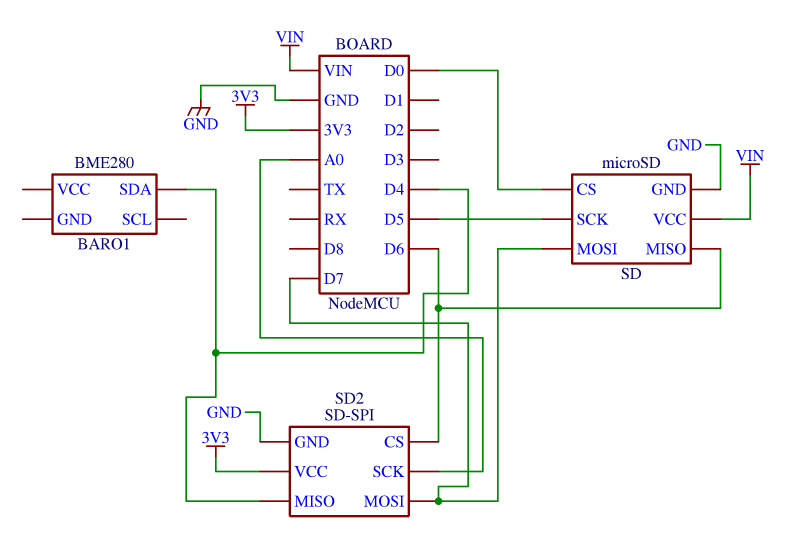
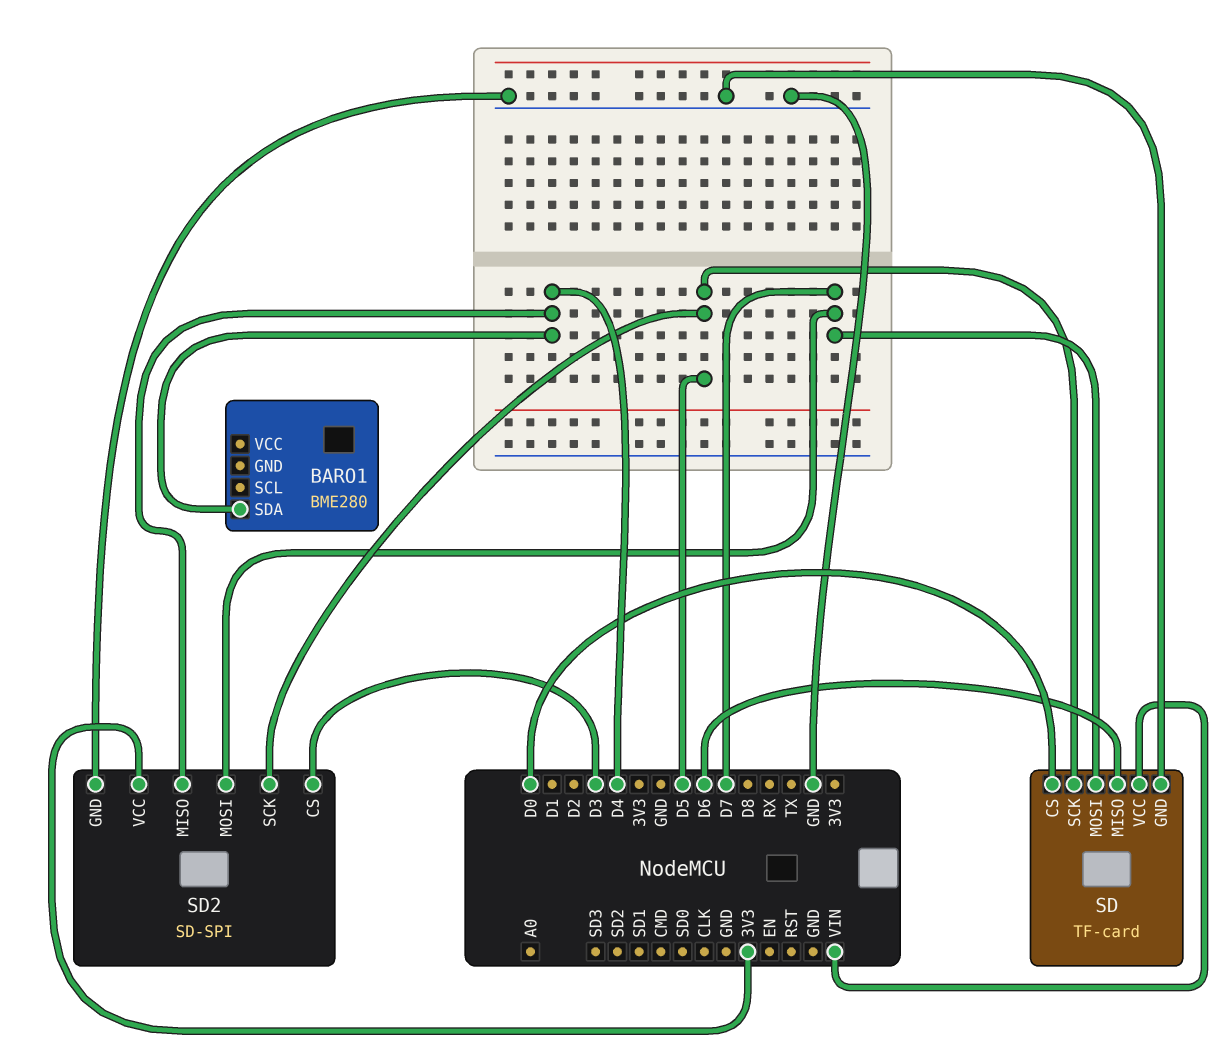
SD: microSD -> TF-card
SD2 pin CS: D6 -> D3
SD2 pin SCK: A0 -> D5

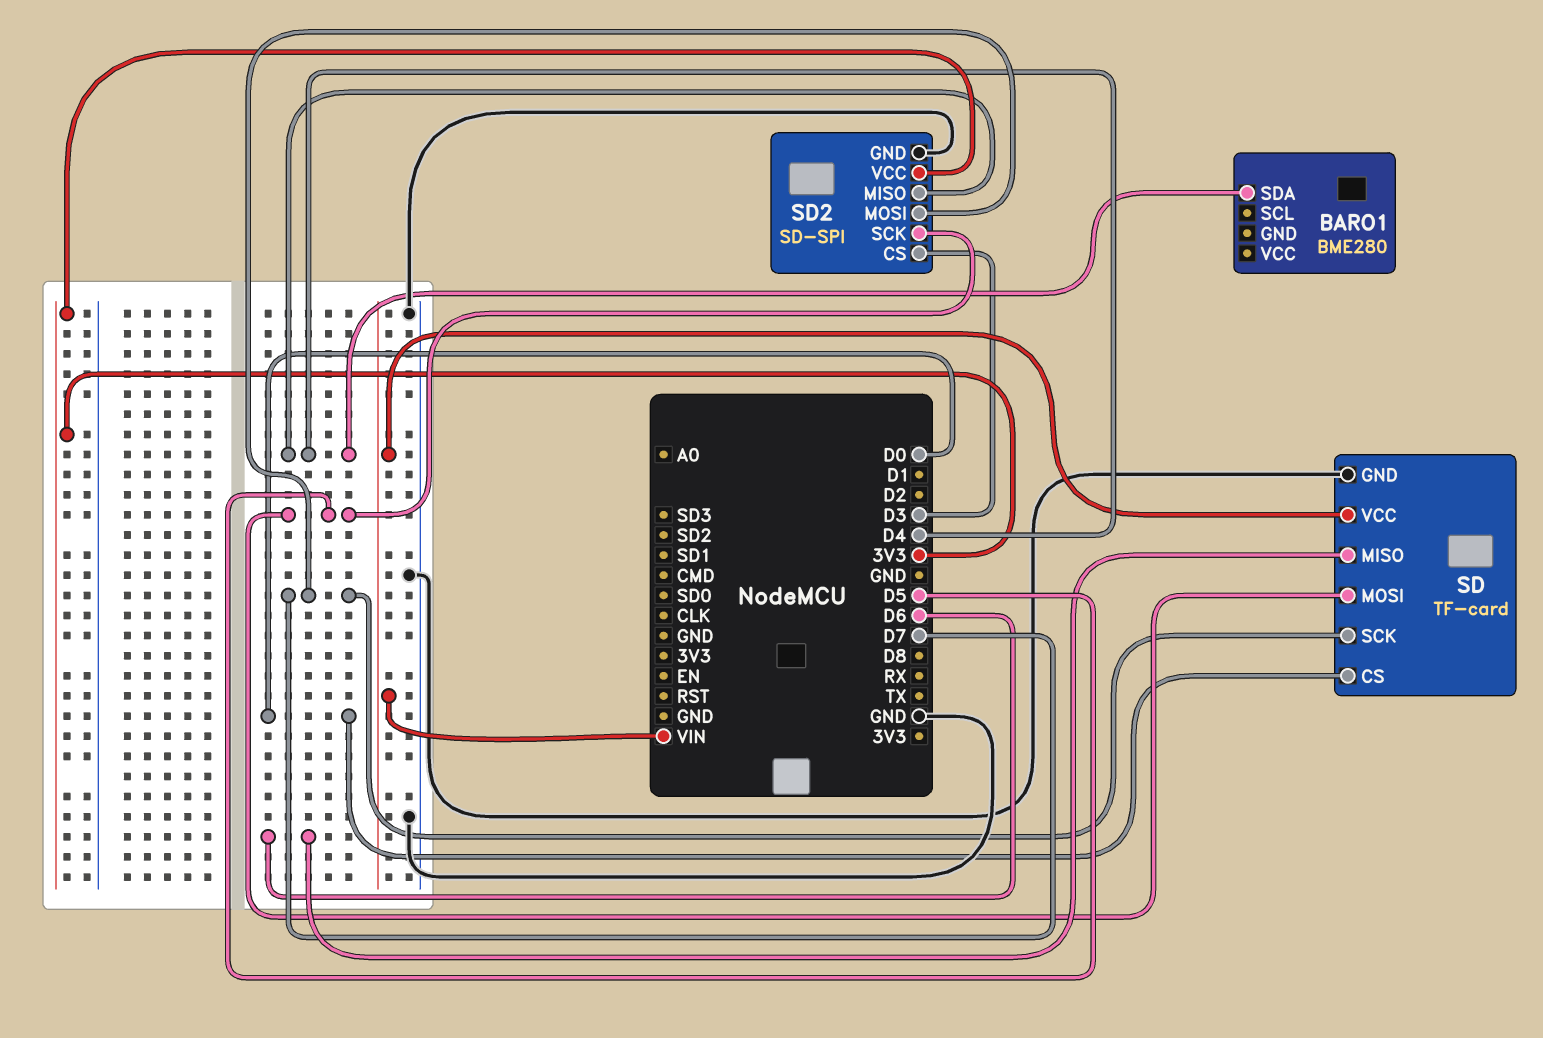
SD pin MOSI: D7 -> D5
SD pin SCK: D5 -> D7

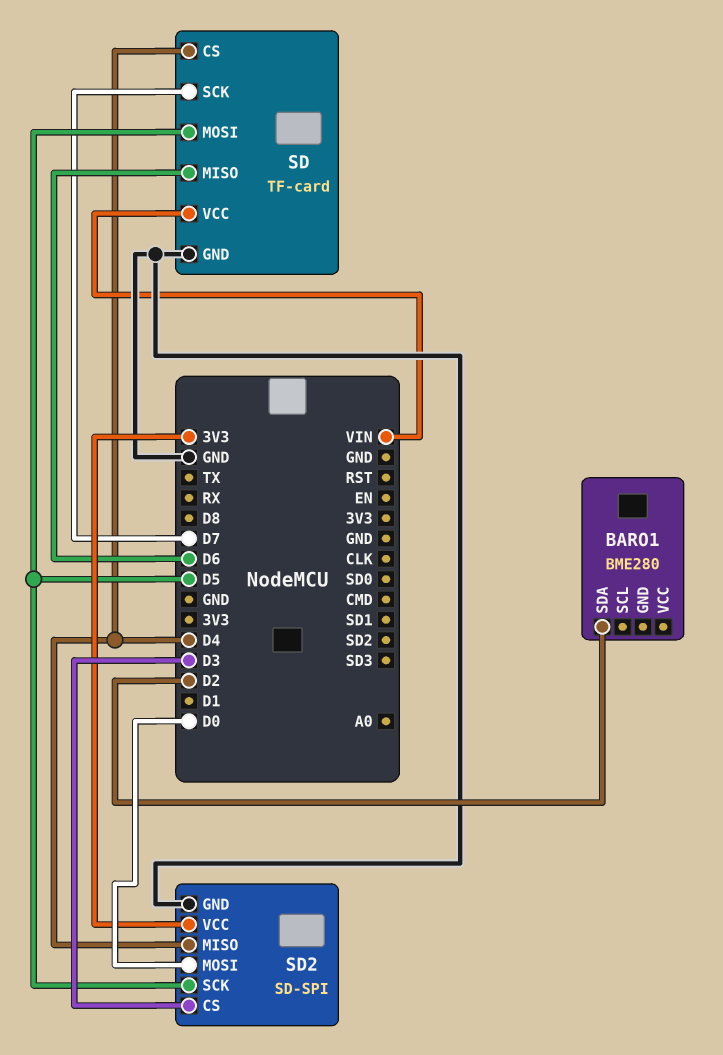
BARO1 pin SDA: D4 -> D2
SD pin CS: D0 -> D4
SD2 pin MOSI: D7 -> D0

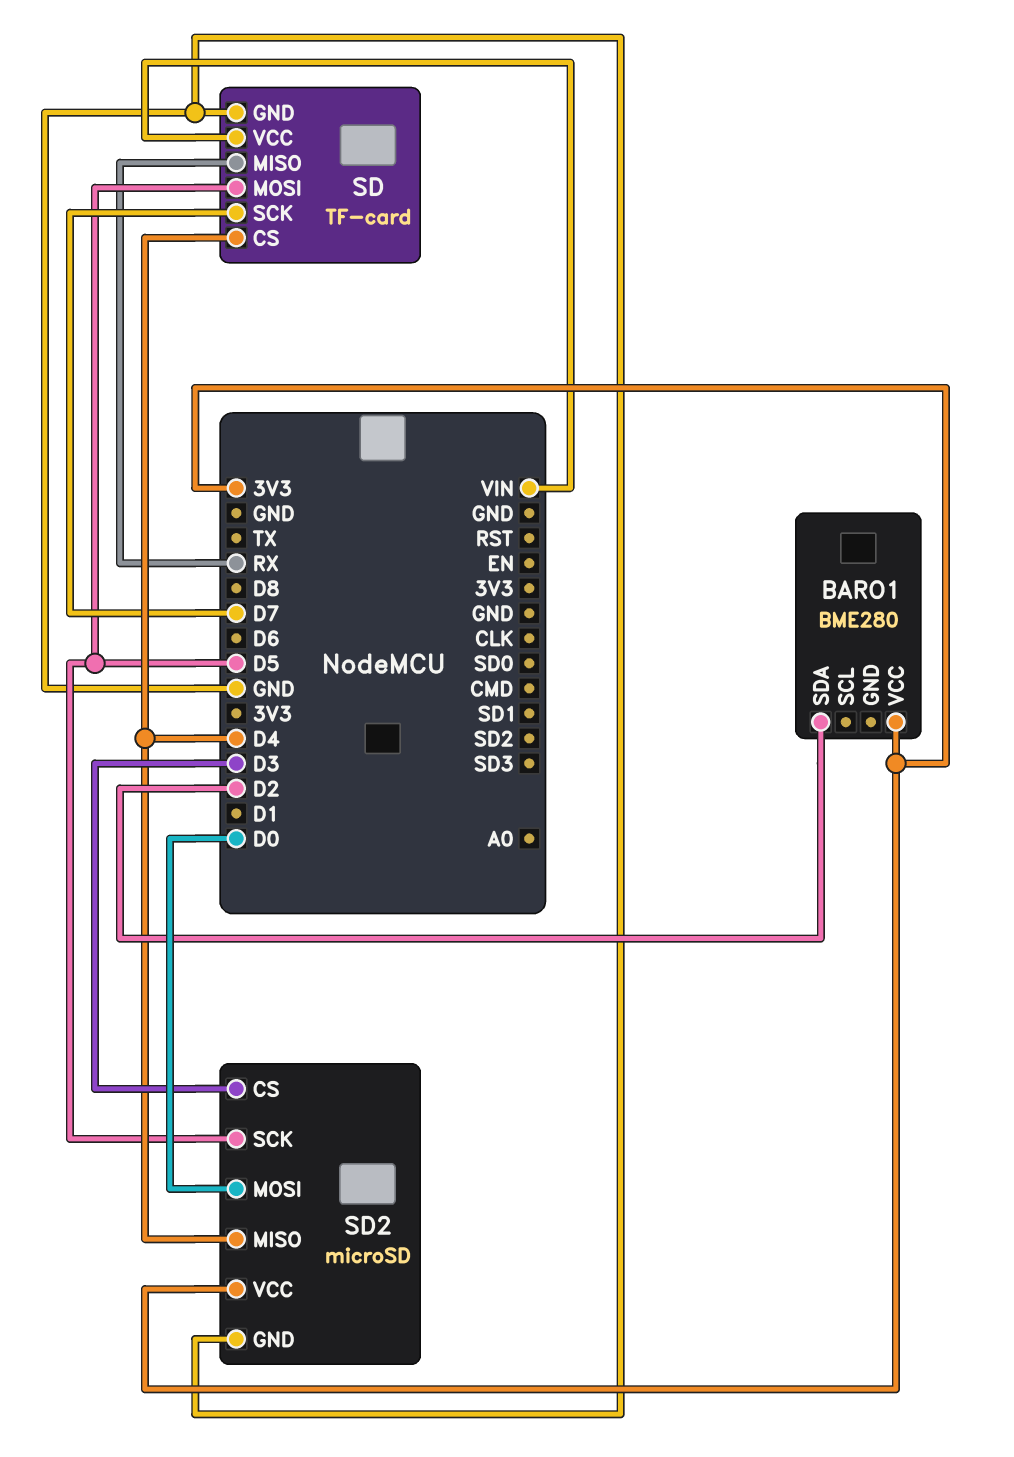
BARO1 pin VCC: none -> 3V3
SD pin MISO: D6 -> RX
SD2: SD-SPI -> microSD

